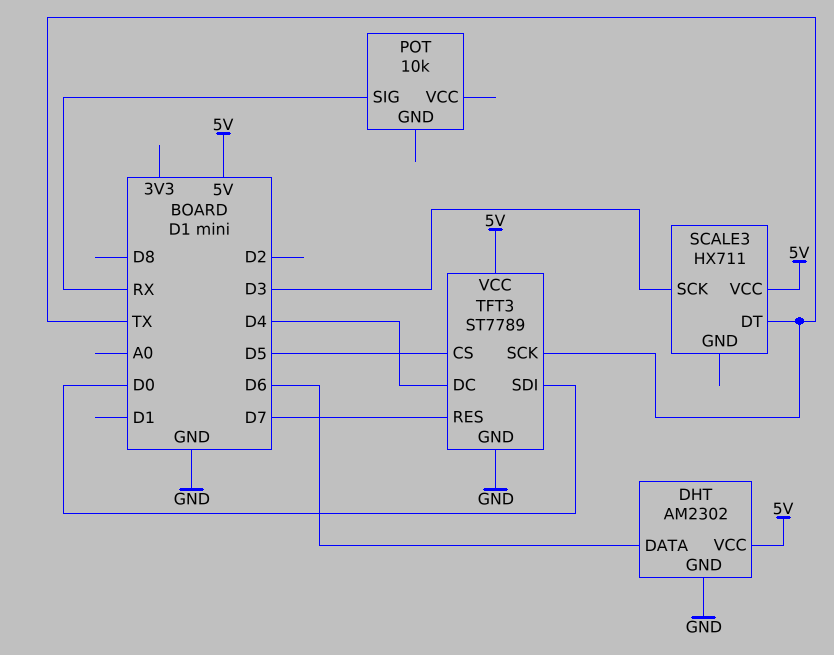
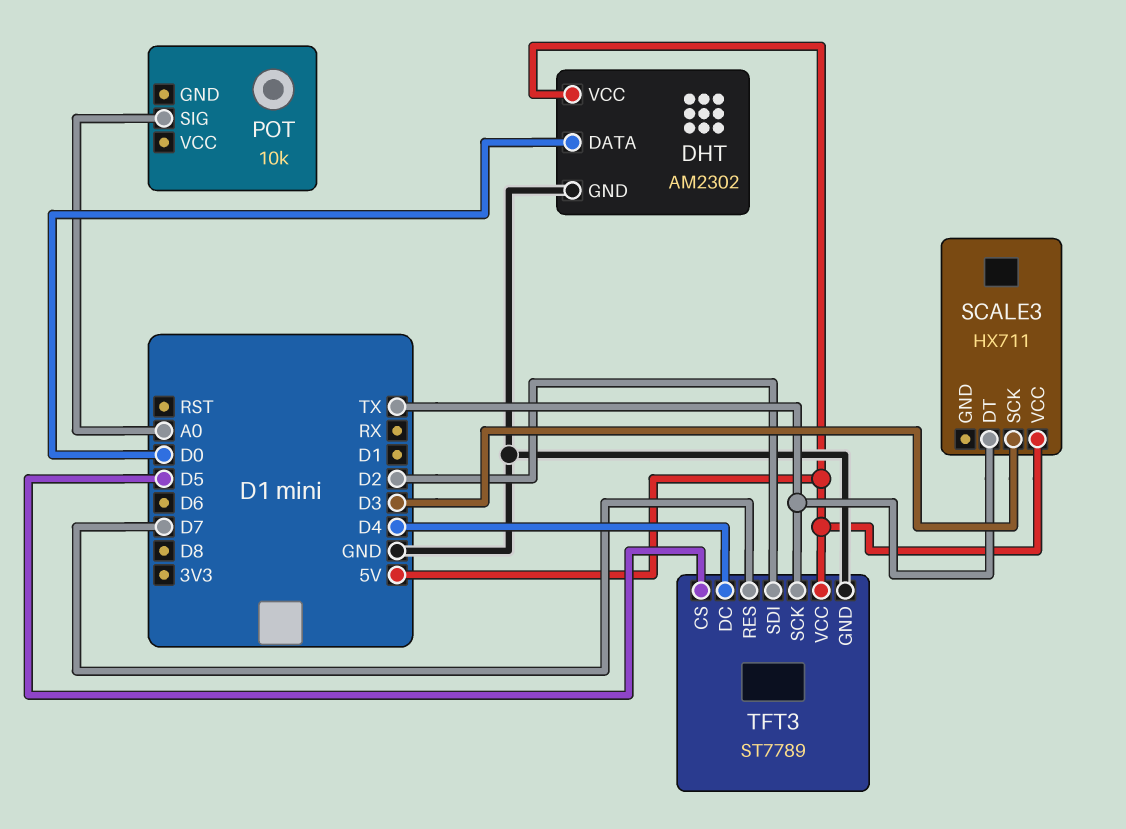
DHT pin DATA: D6 -> D0
POT pin SIG: RX -> A0
TFT3 pin SDI: D0 -> D2

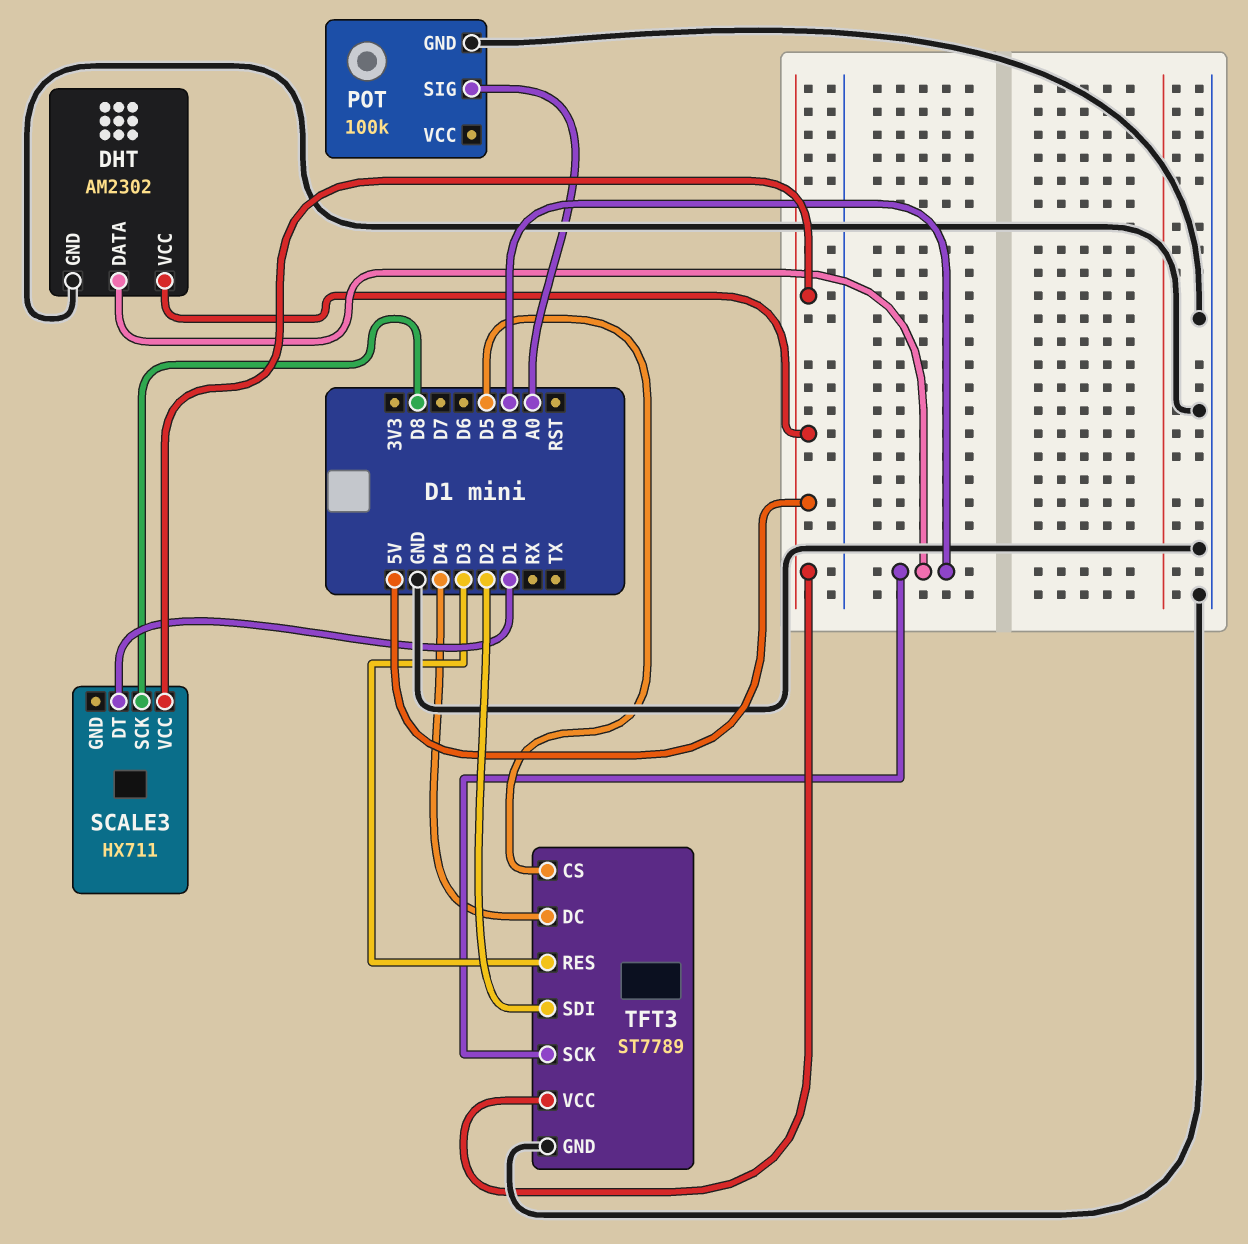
POT: 10k -> 100k
POT pin GND: none -> GND
SCALE3 pin DT: TX -> D1
SCALE3 pin SCK: D3 -> D8
TFT3 pin RES: D7 -> D3
TFT3 pin SCK: TX -> D0

